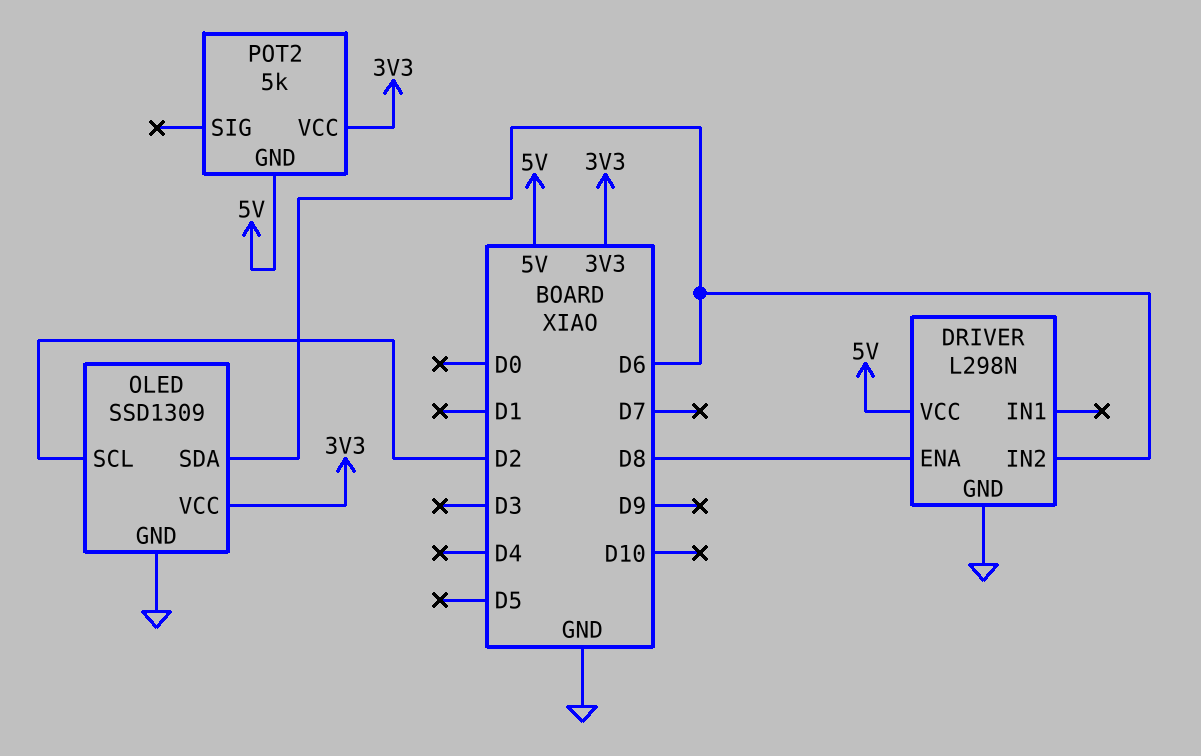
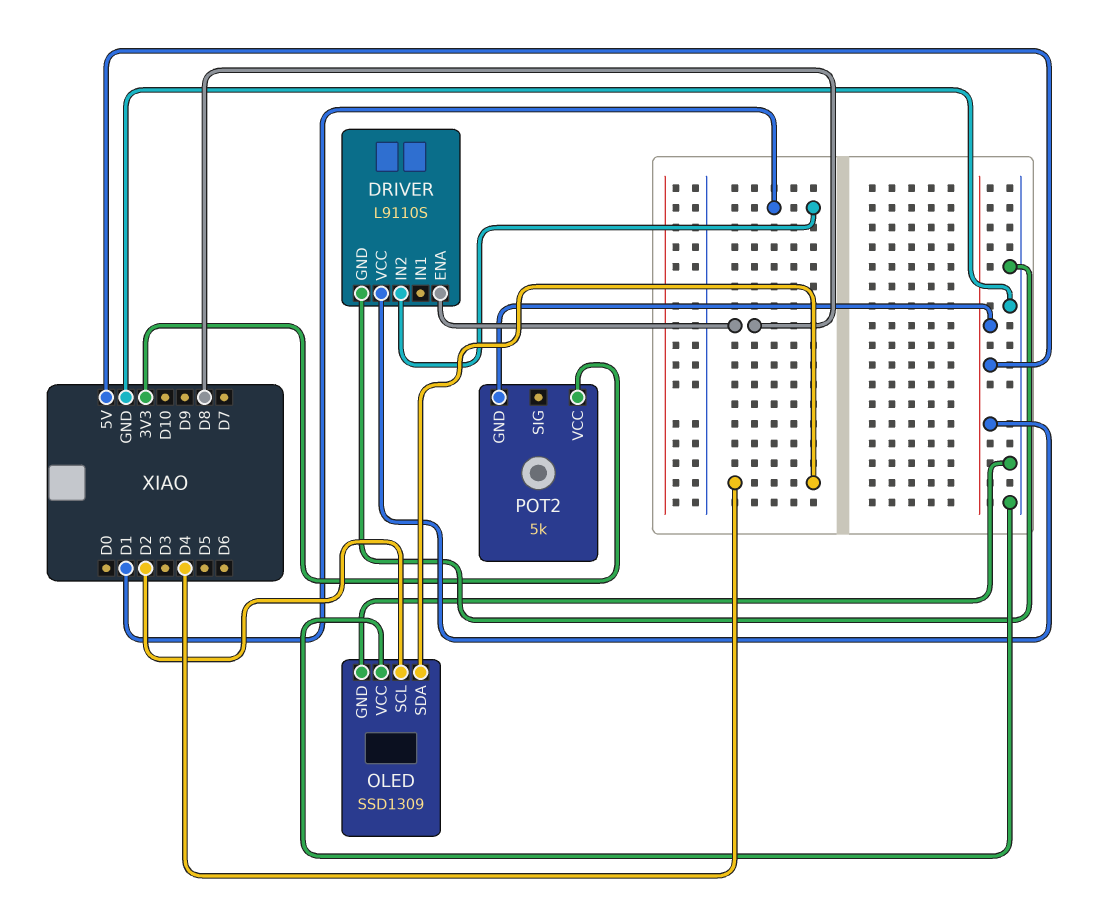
DRIVER: L298N -> L9110S
DRIVER pin IN2: D6 -> D1
OLED pin SDA: D6 -> D4
OLED pin VCC: 3V3 -> GND

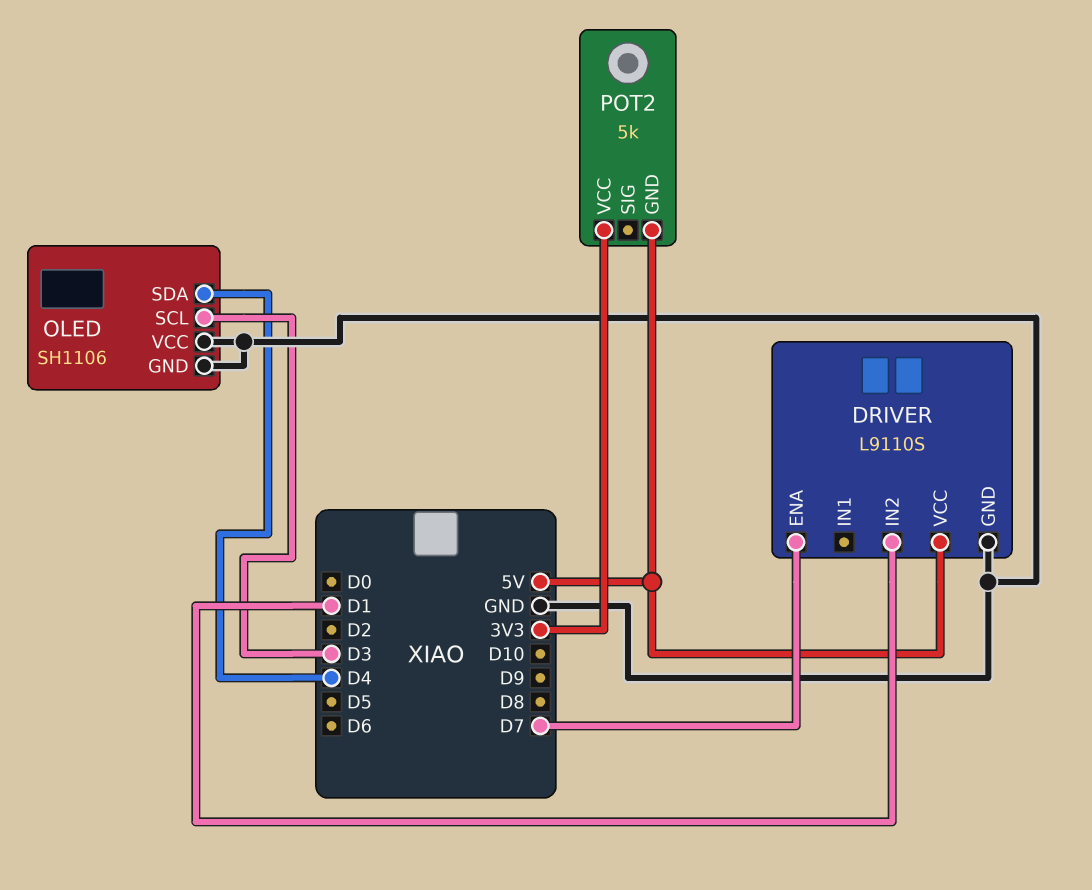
DRIVER pin ENA: D8 -> D7
OLED: SSD1309 -> SH1106
OLED pin SCL: D2 -> D3

